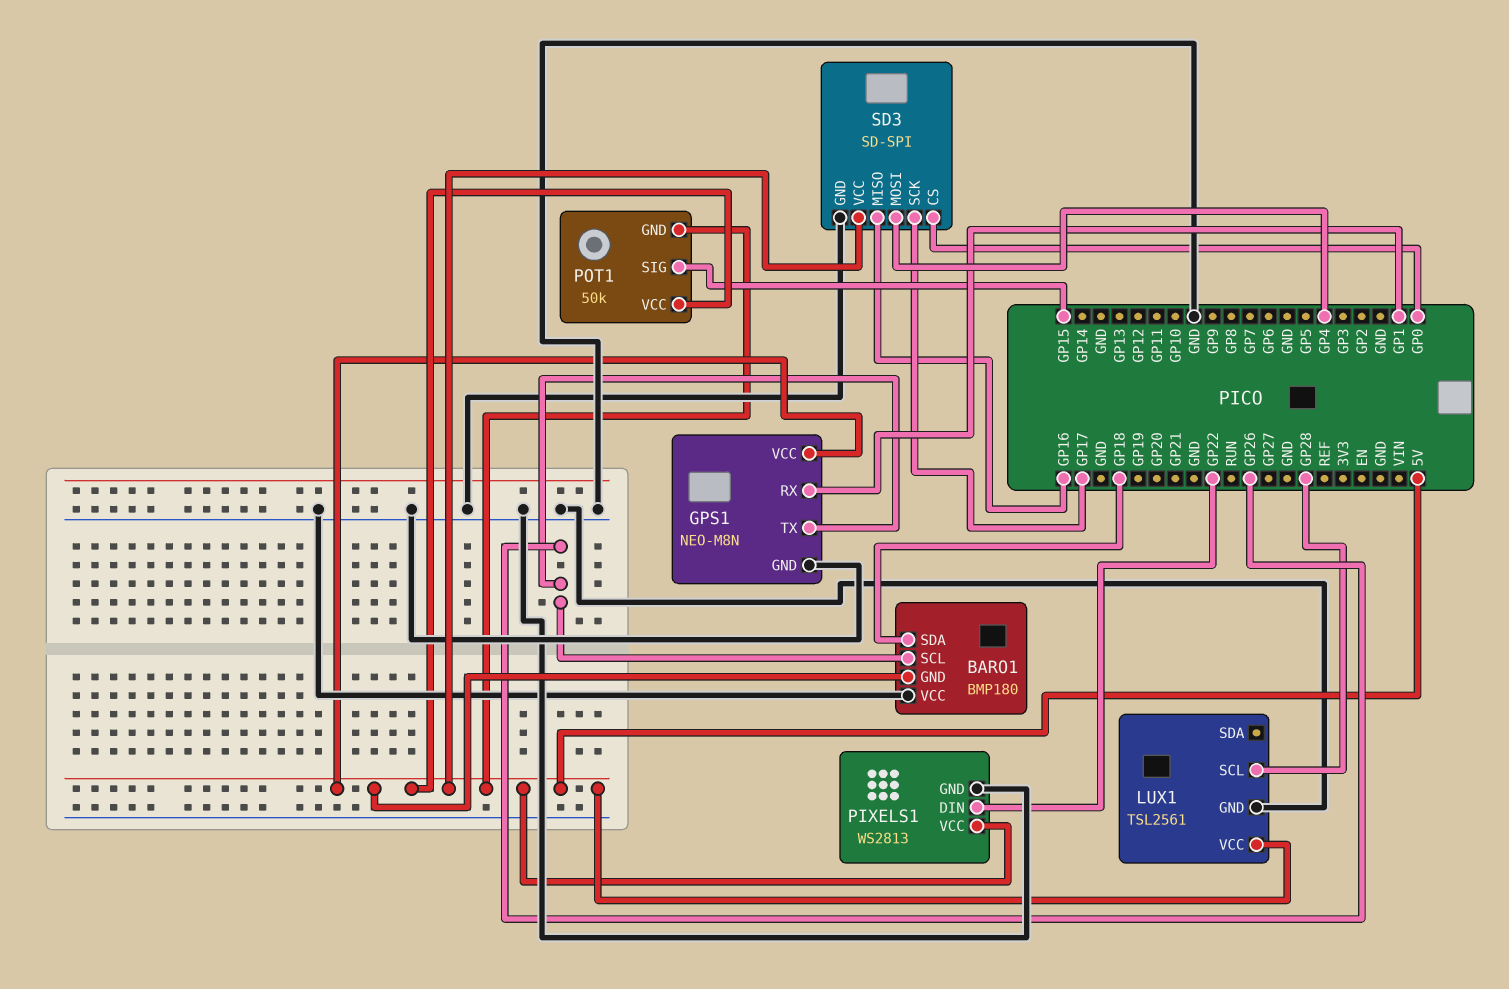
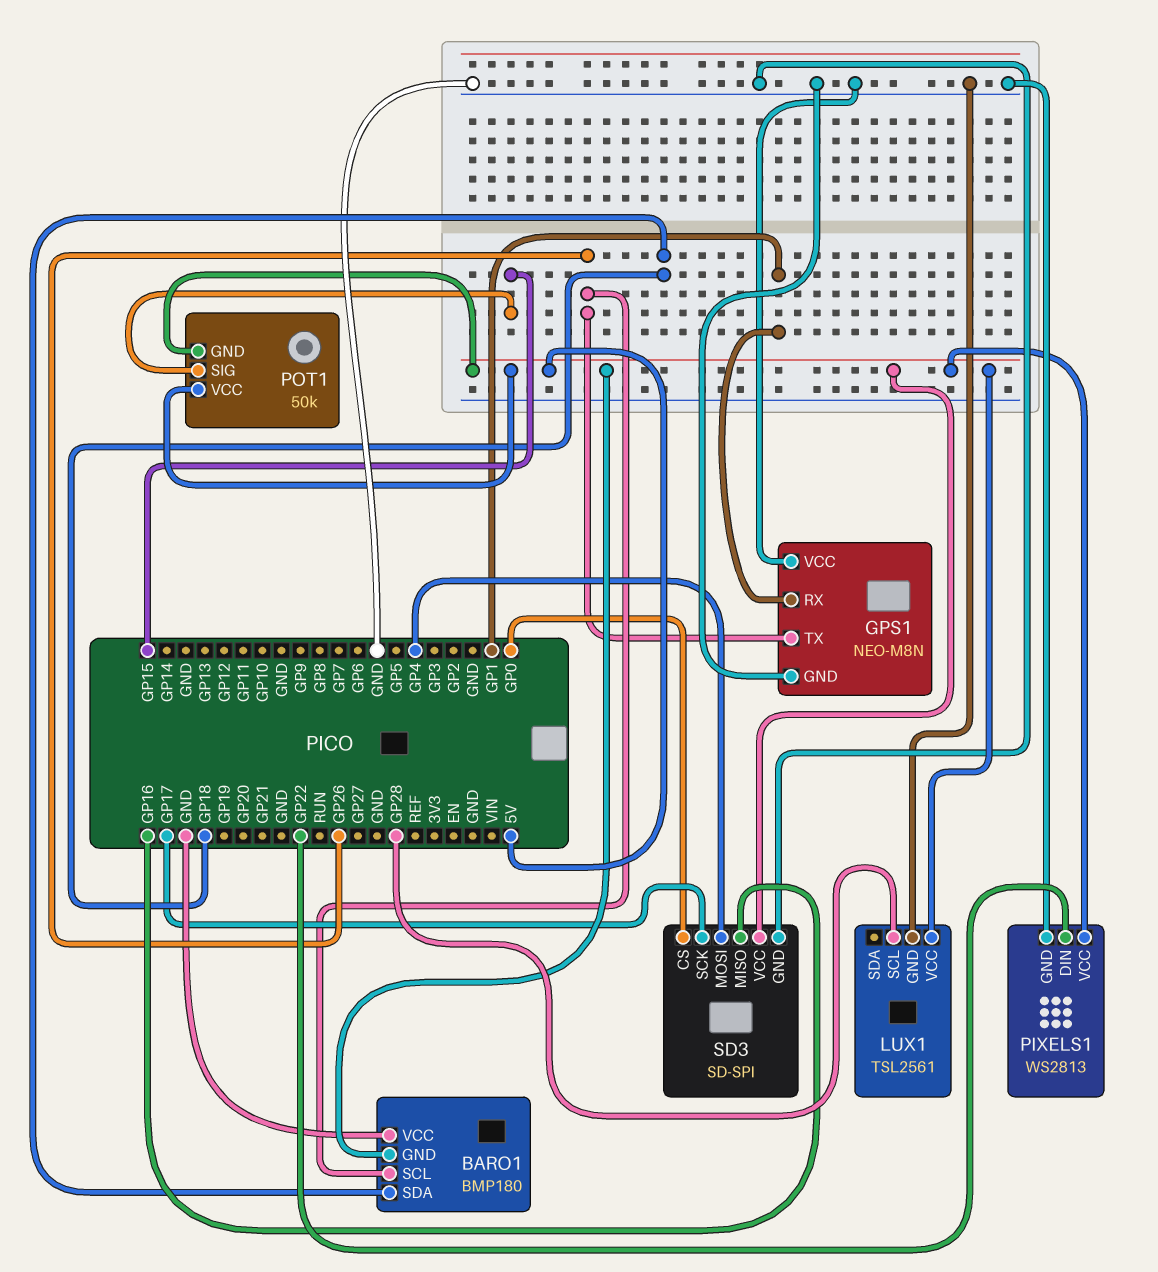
GPS1 pin VCC: 5V -> GND

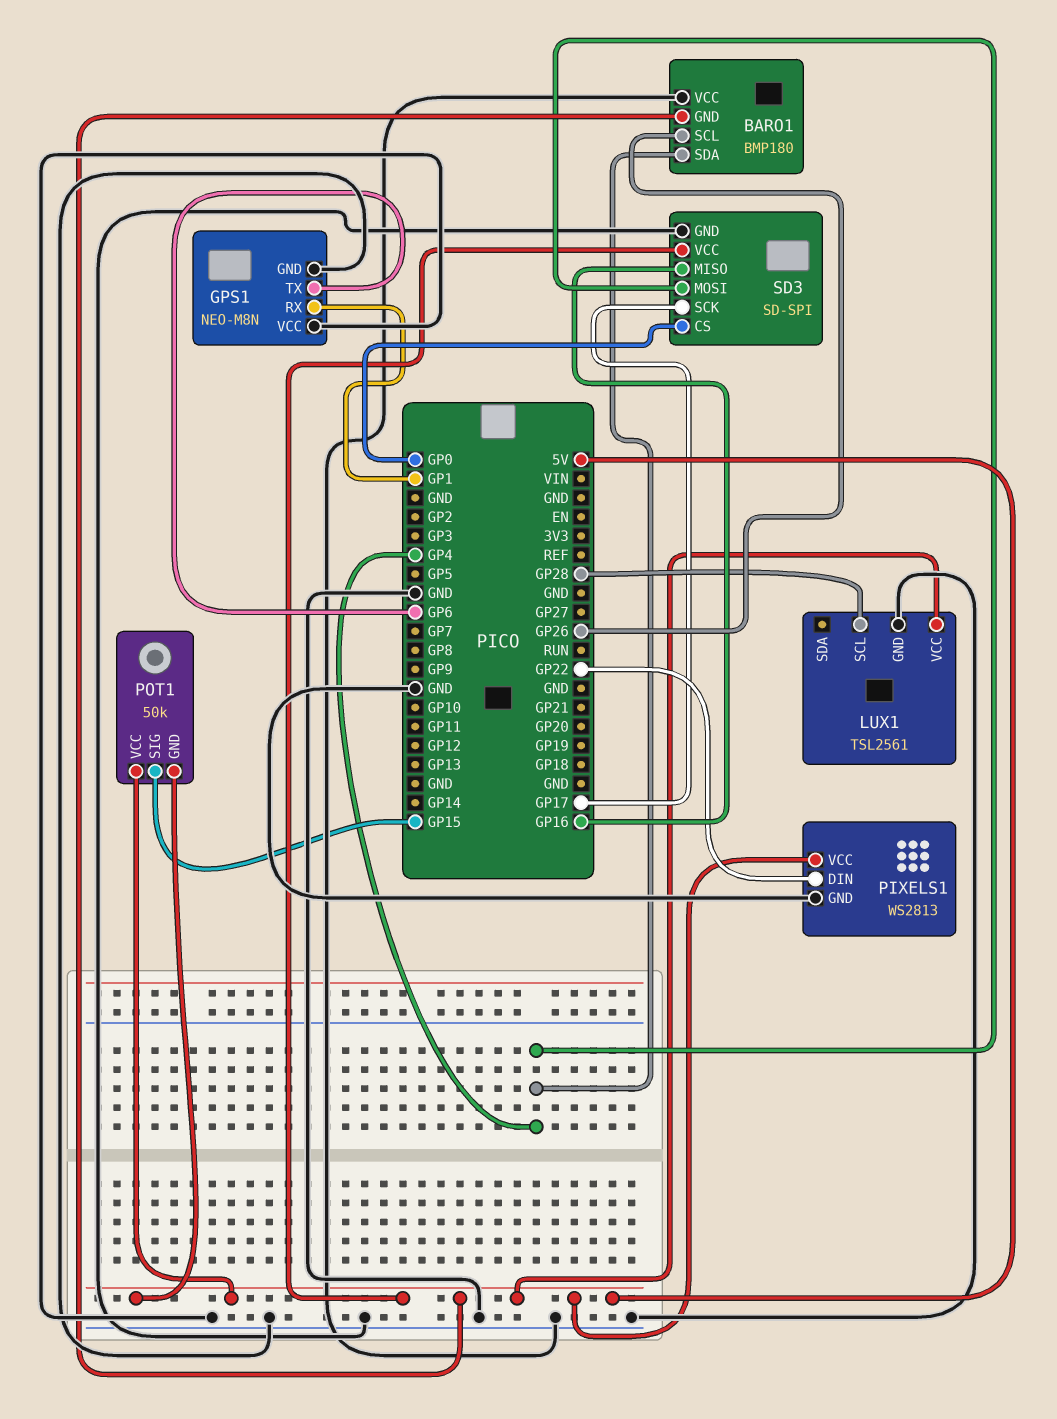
BARO1 pin SDA: GP18 -> GP4
GPS1 pin TX: GP26 -> GP6

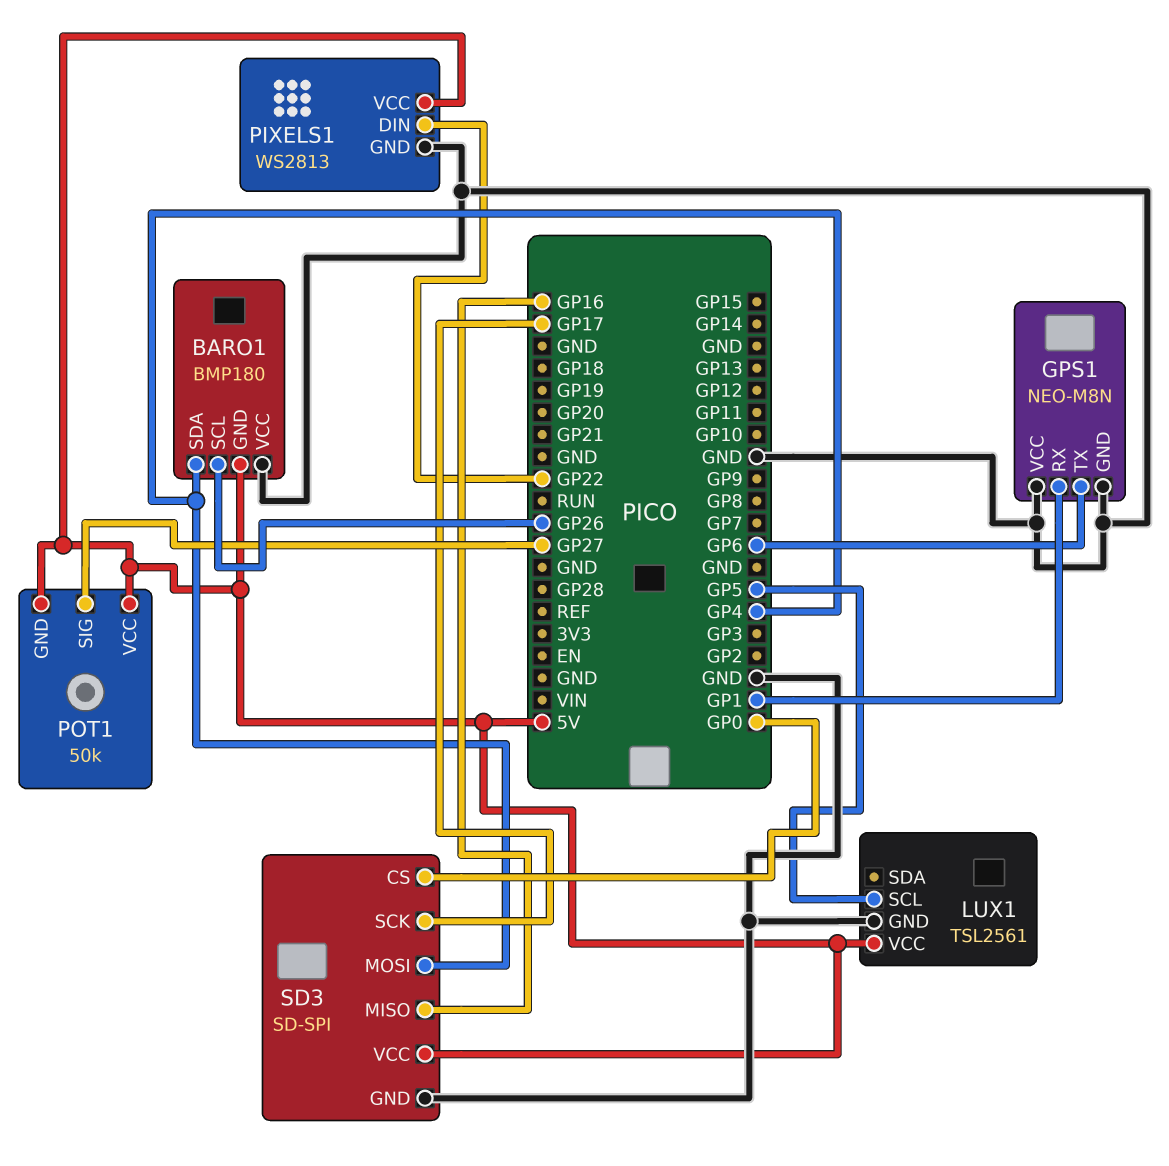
LUX1 pin SCL: GP28 -> GP5
POT1 pin SIG: GP15 -> GP27

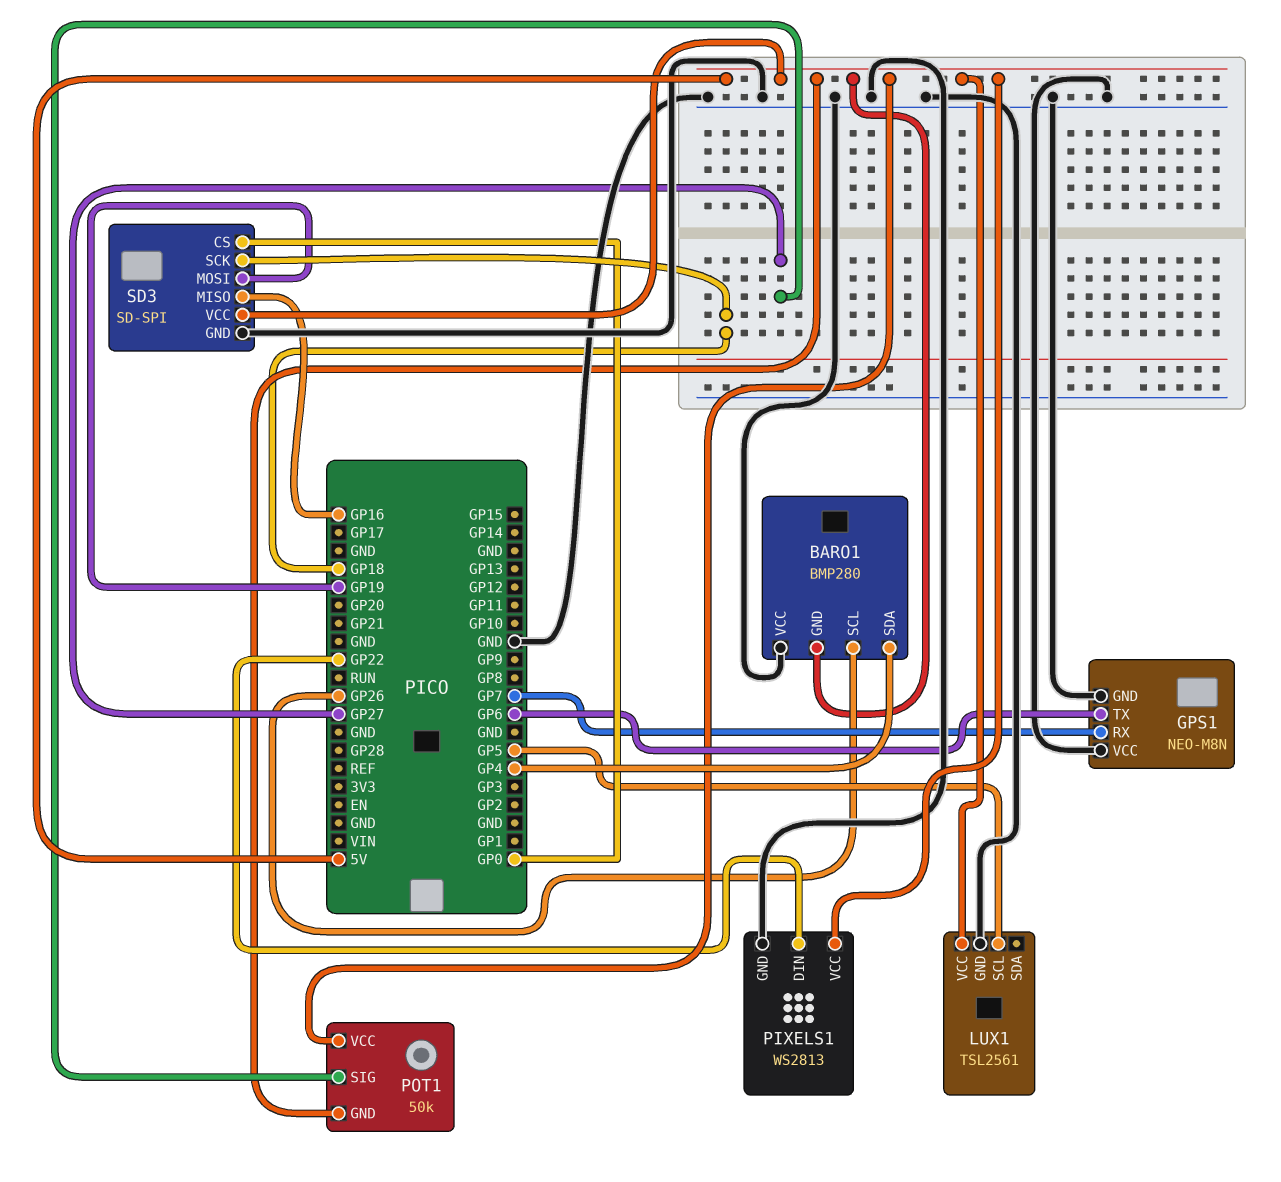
BARO1: BMP180 -> BMP280
GPS1 pin RX: GP1 -> GP7
SD3 pin MOSI: GP4 -> GP19
SD3 pin SCK: GP17 -> GP18

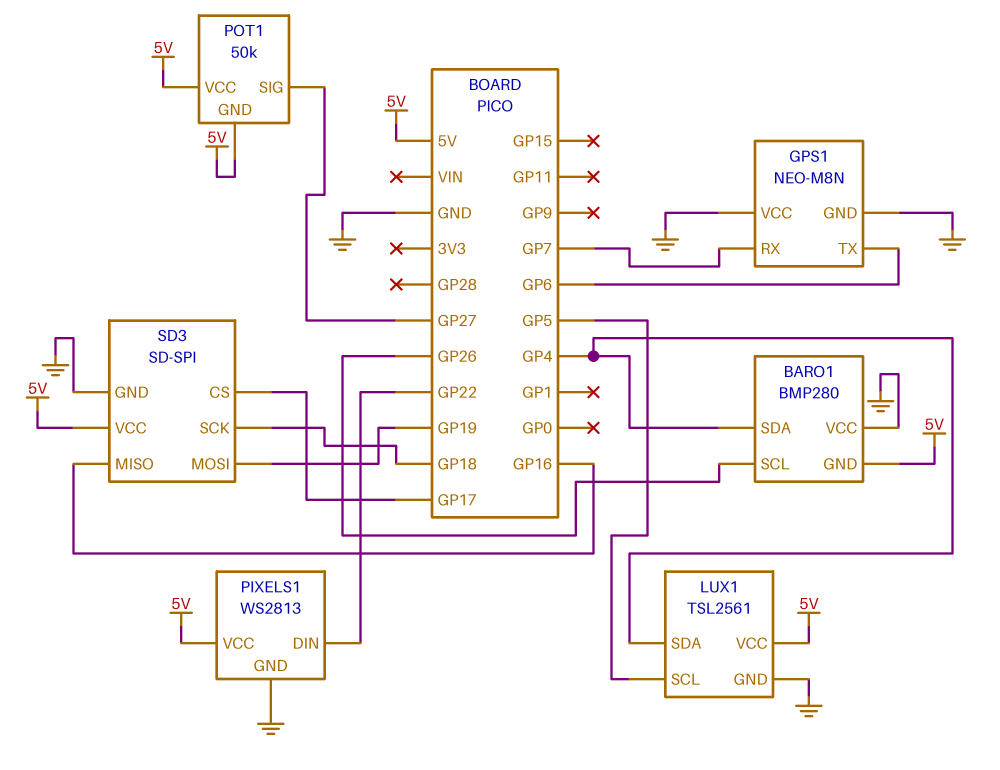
LUX1 pin SDA: none -> GP4
SD3 pin CS: GP0 -> GP17

